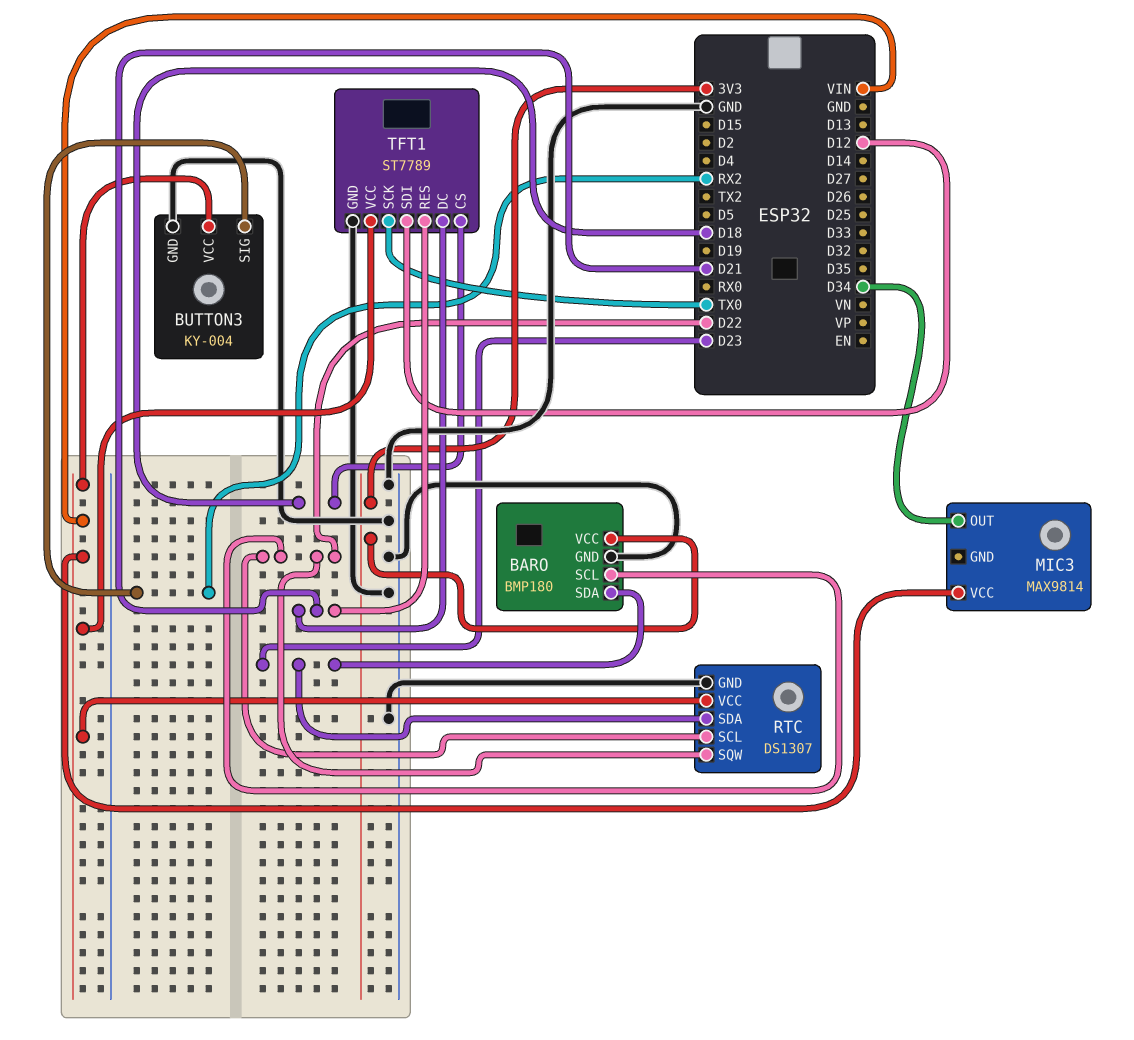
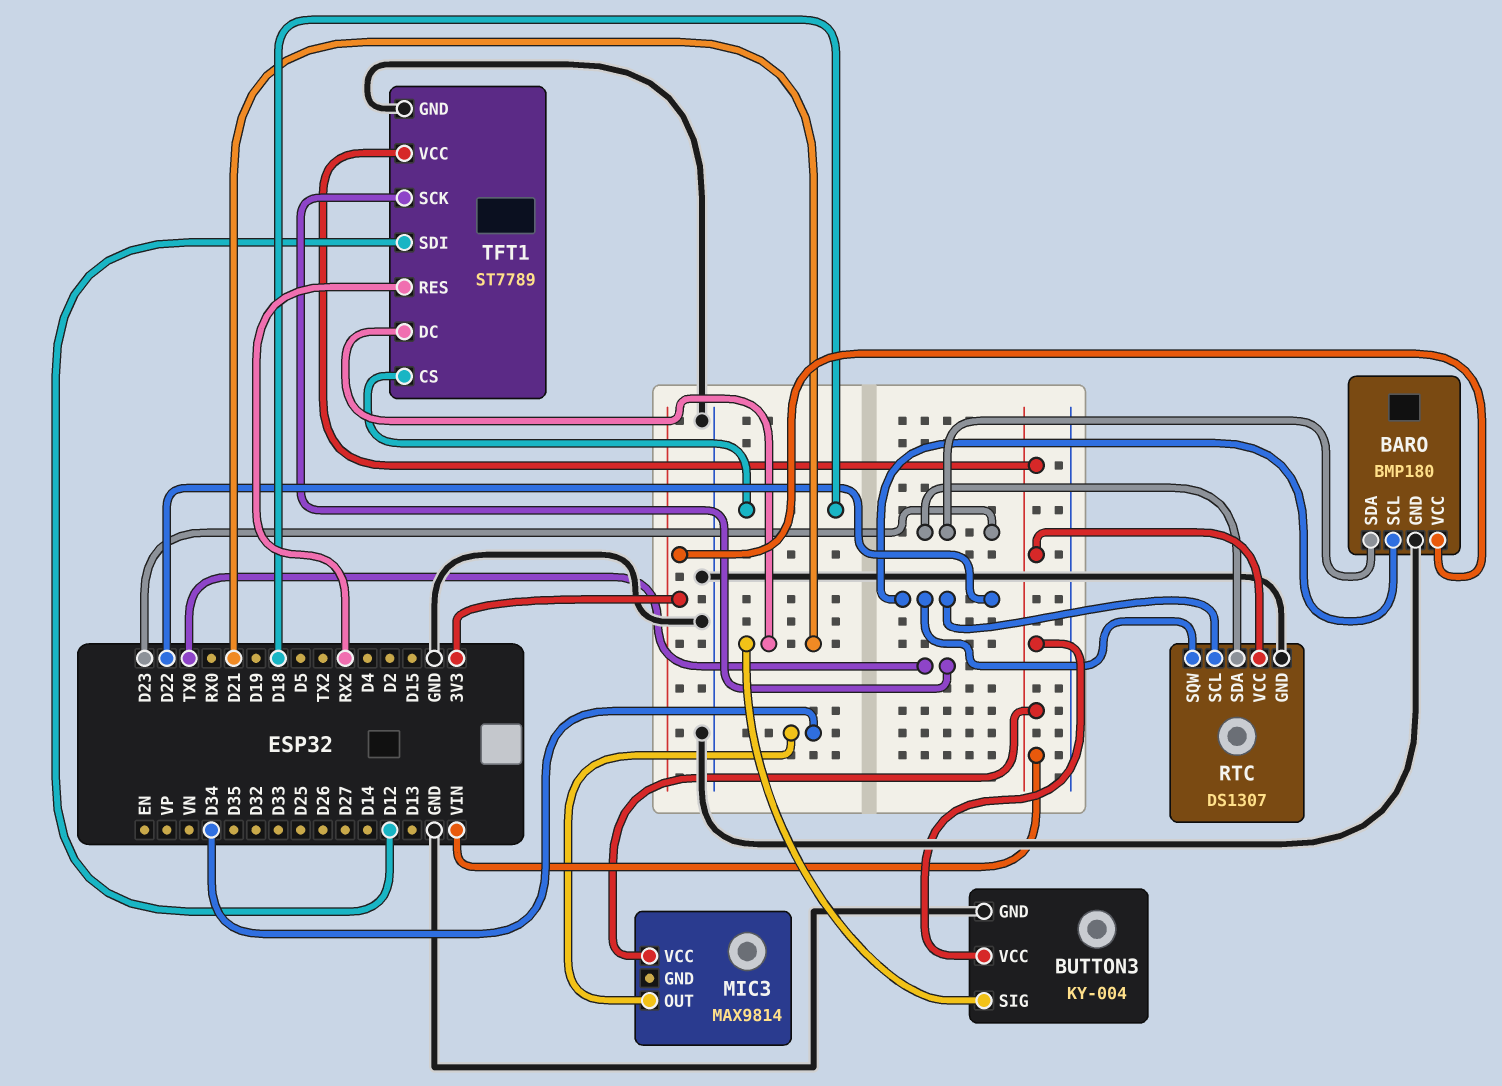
BUTTON3 pin SIG: RX2 -> D21
TFT1 pin RES: D21 -> RX2

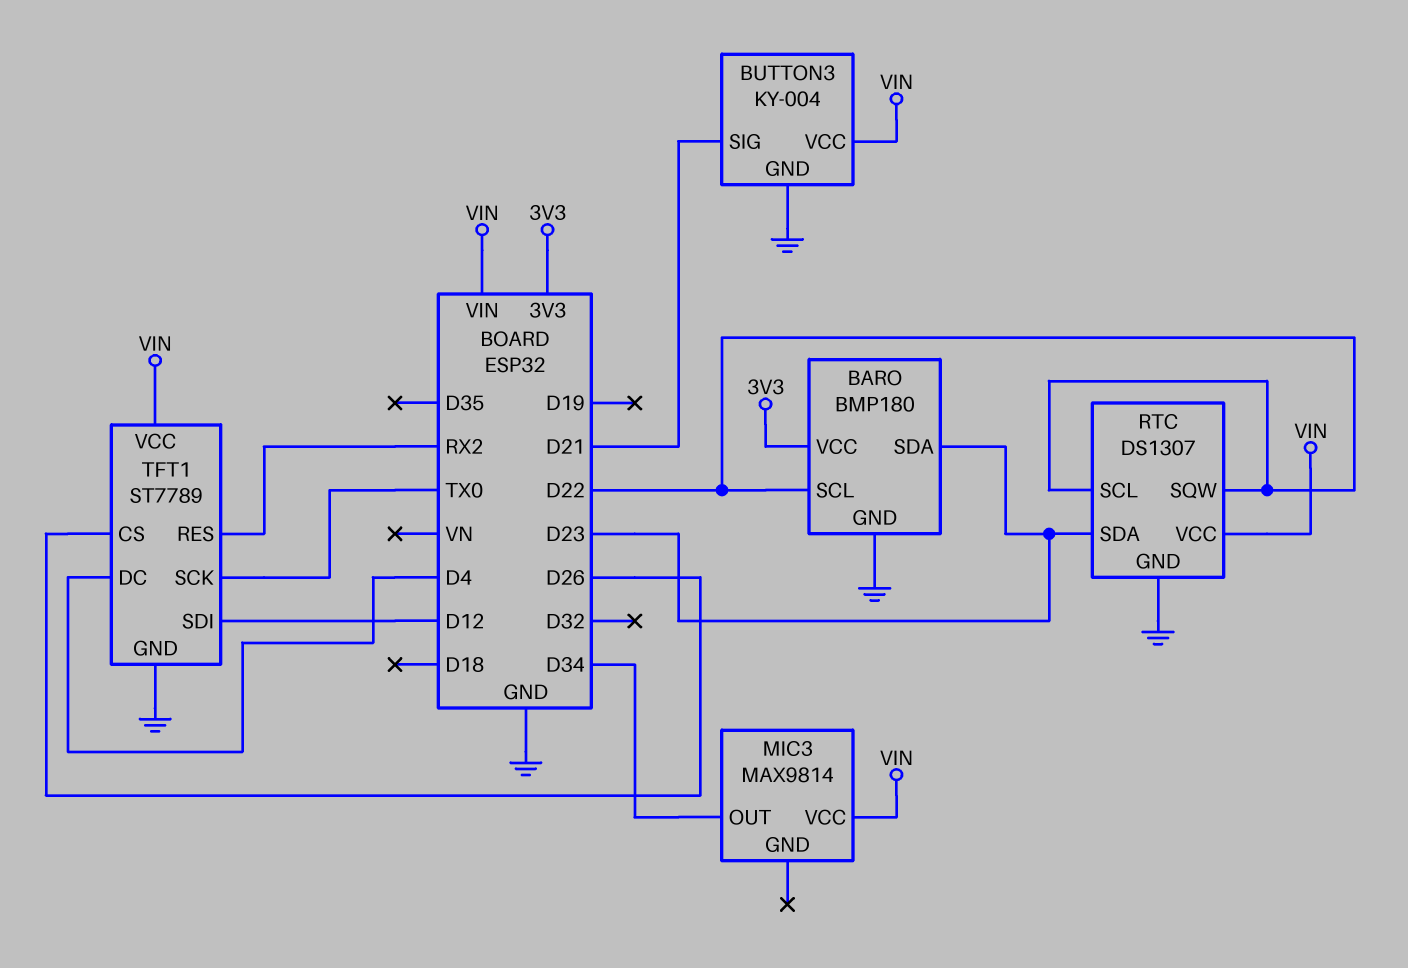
TFT1 pin CS: D18 -> D26
TFT1 pin DC: D21 -> D4

